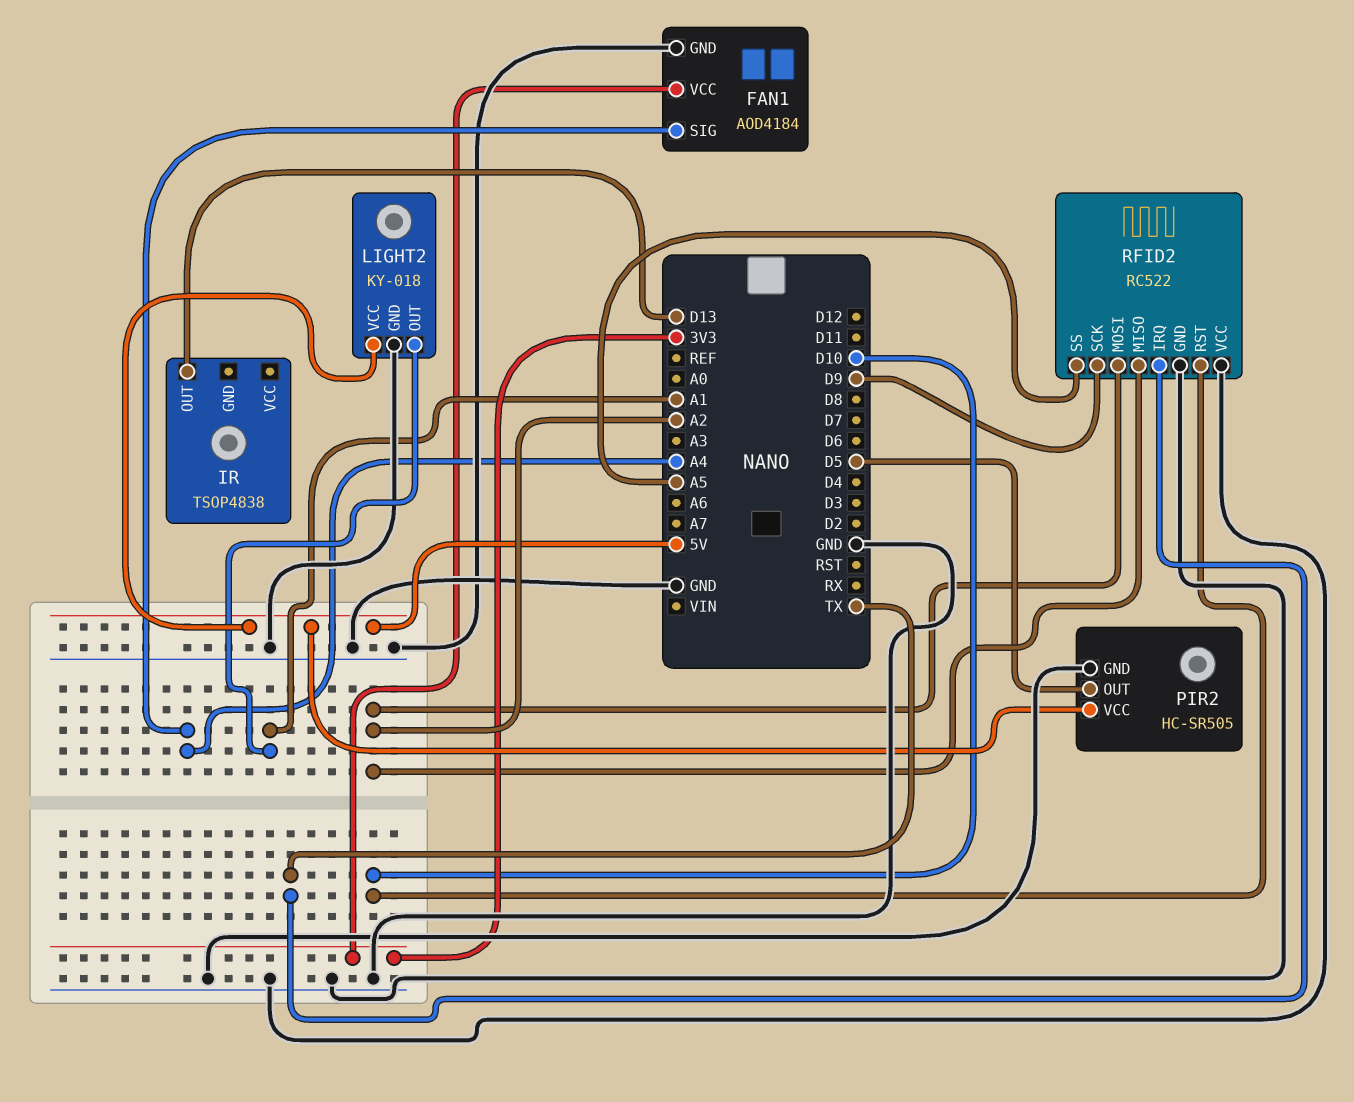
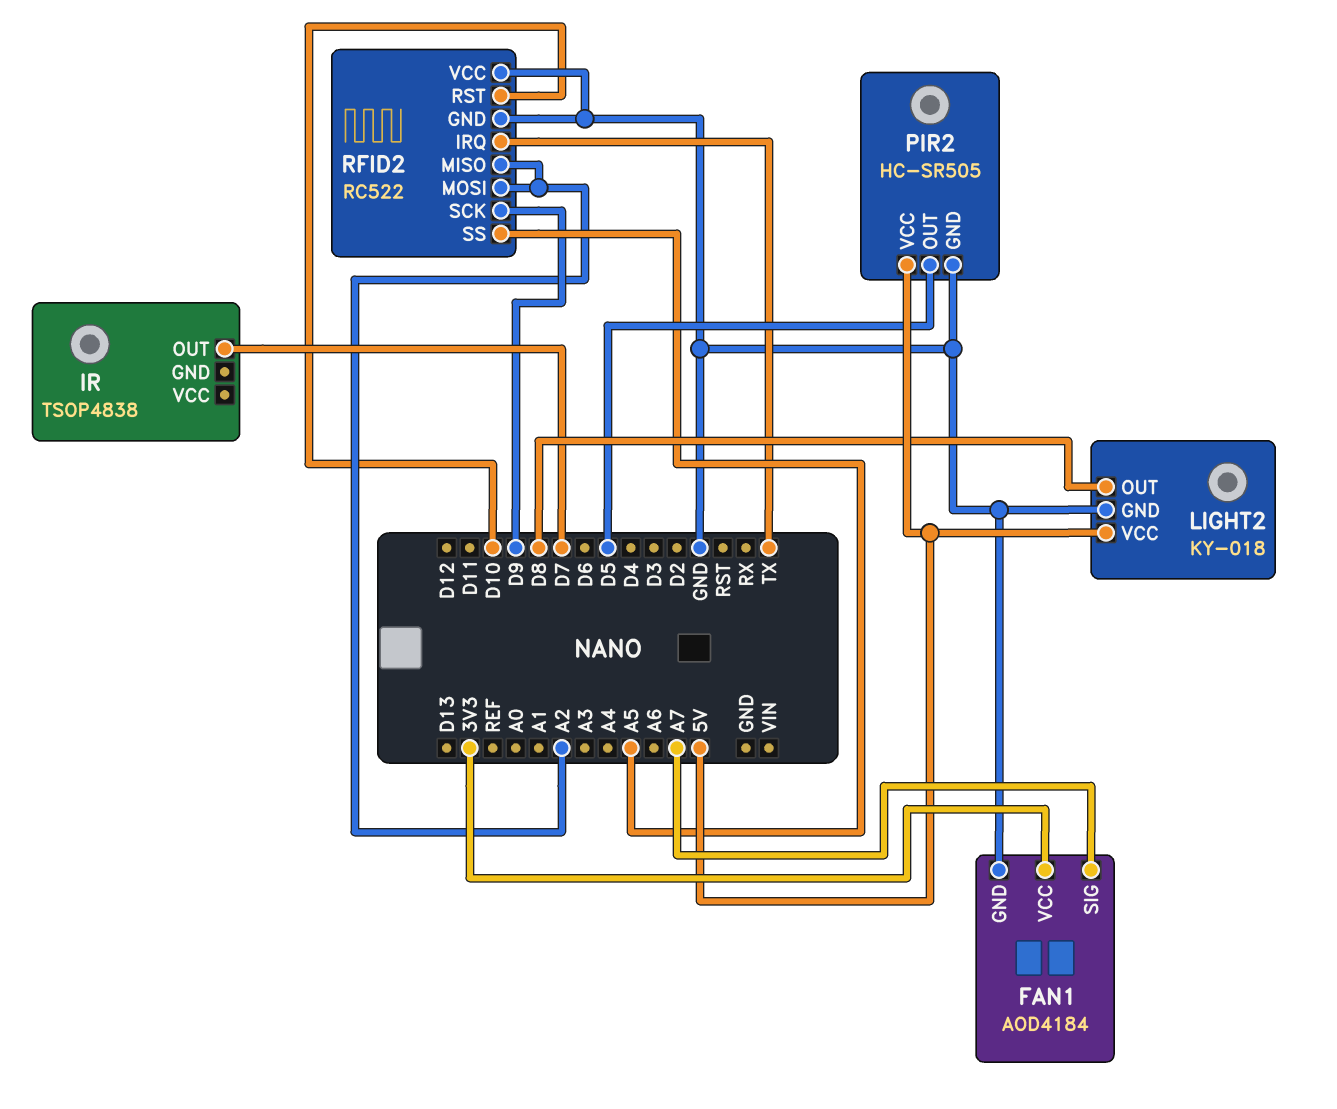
FAN1 pin SIG: A4 -> A7
IR pin OUT: D13 -> D7
LIGHT2 pin OUT: A1 -> D8

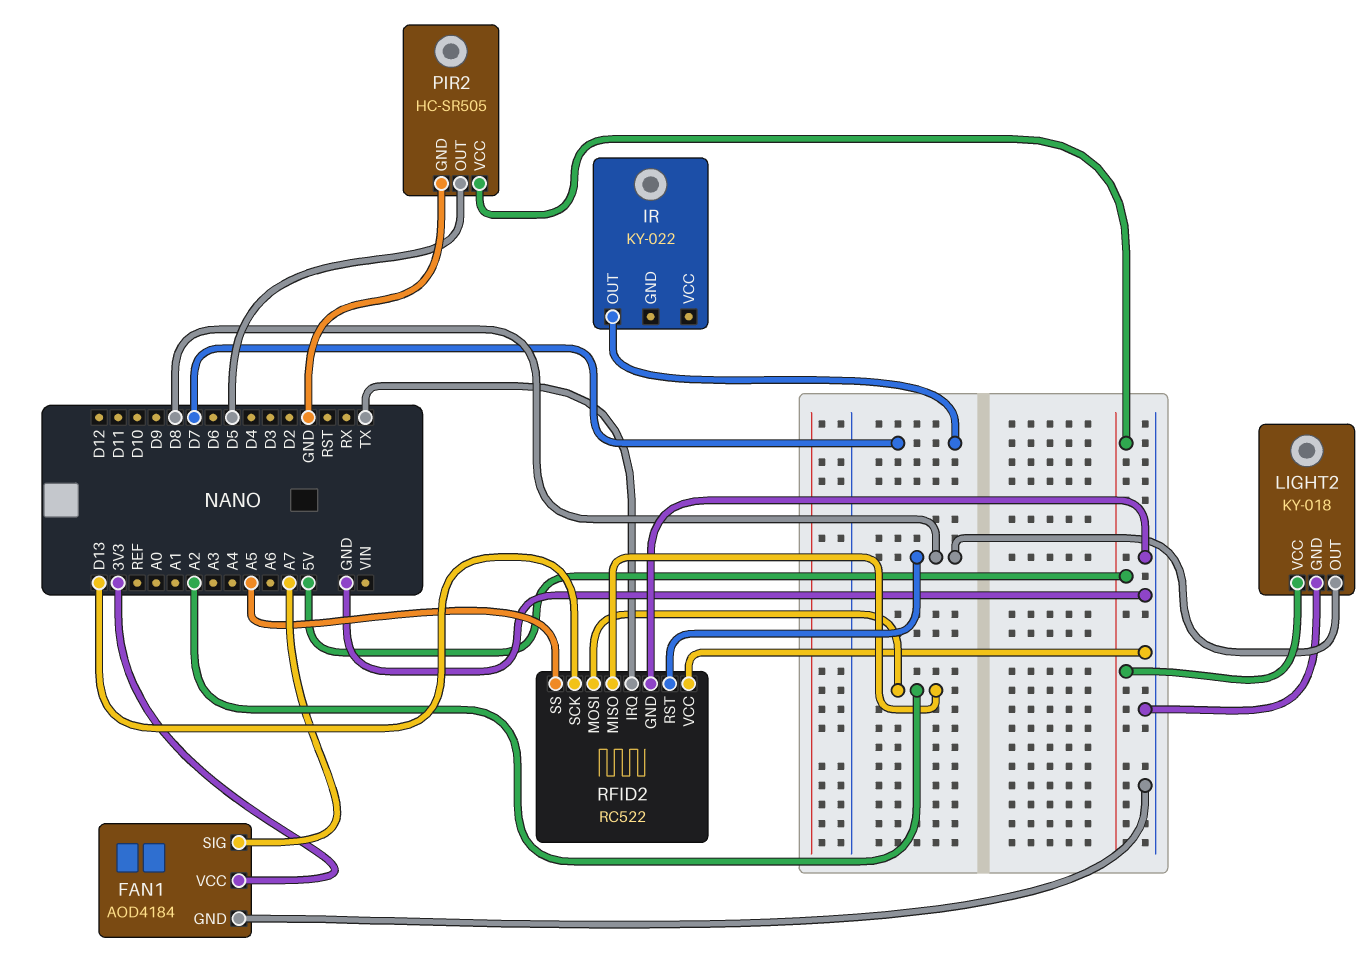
IR: TSOP4838 -> KY-022
RFID2 pin RST: D10 -> D8
RFID2 pin SCK: D9 -> D13

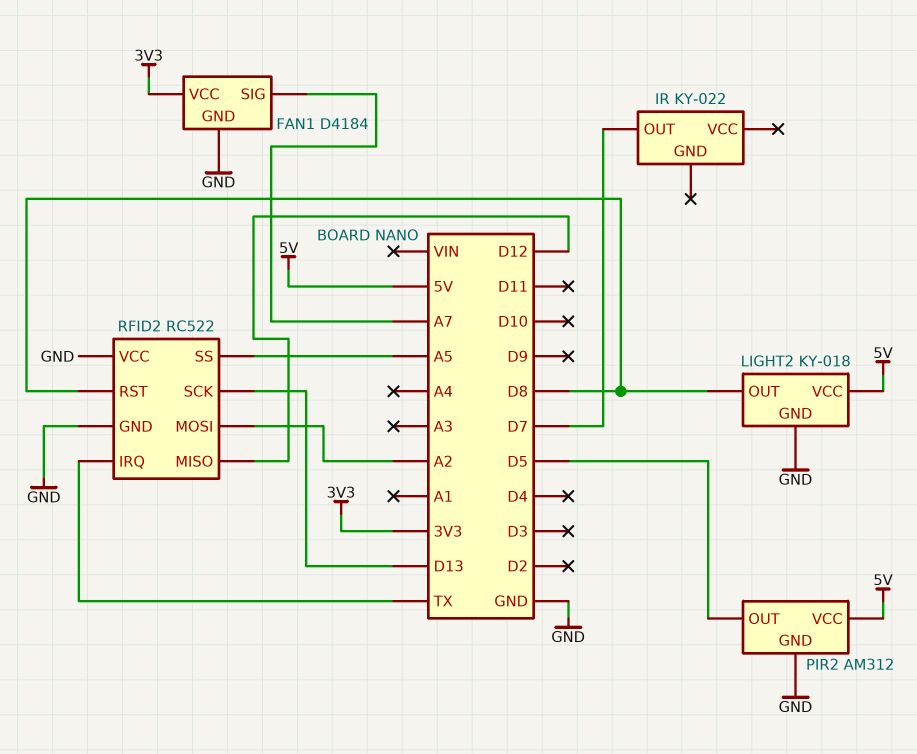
FAN1: AOD4184 -> D4184
PIR2: HC-SR505 -> AM312
RFID2 pin MISO: A2 -> D12

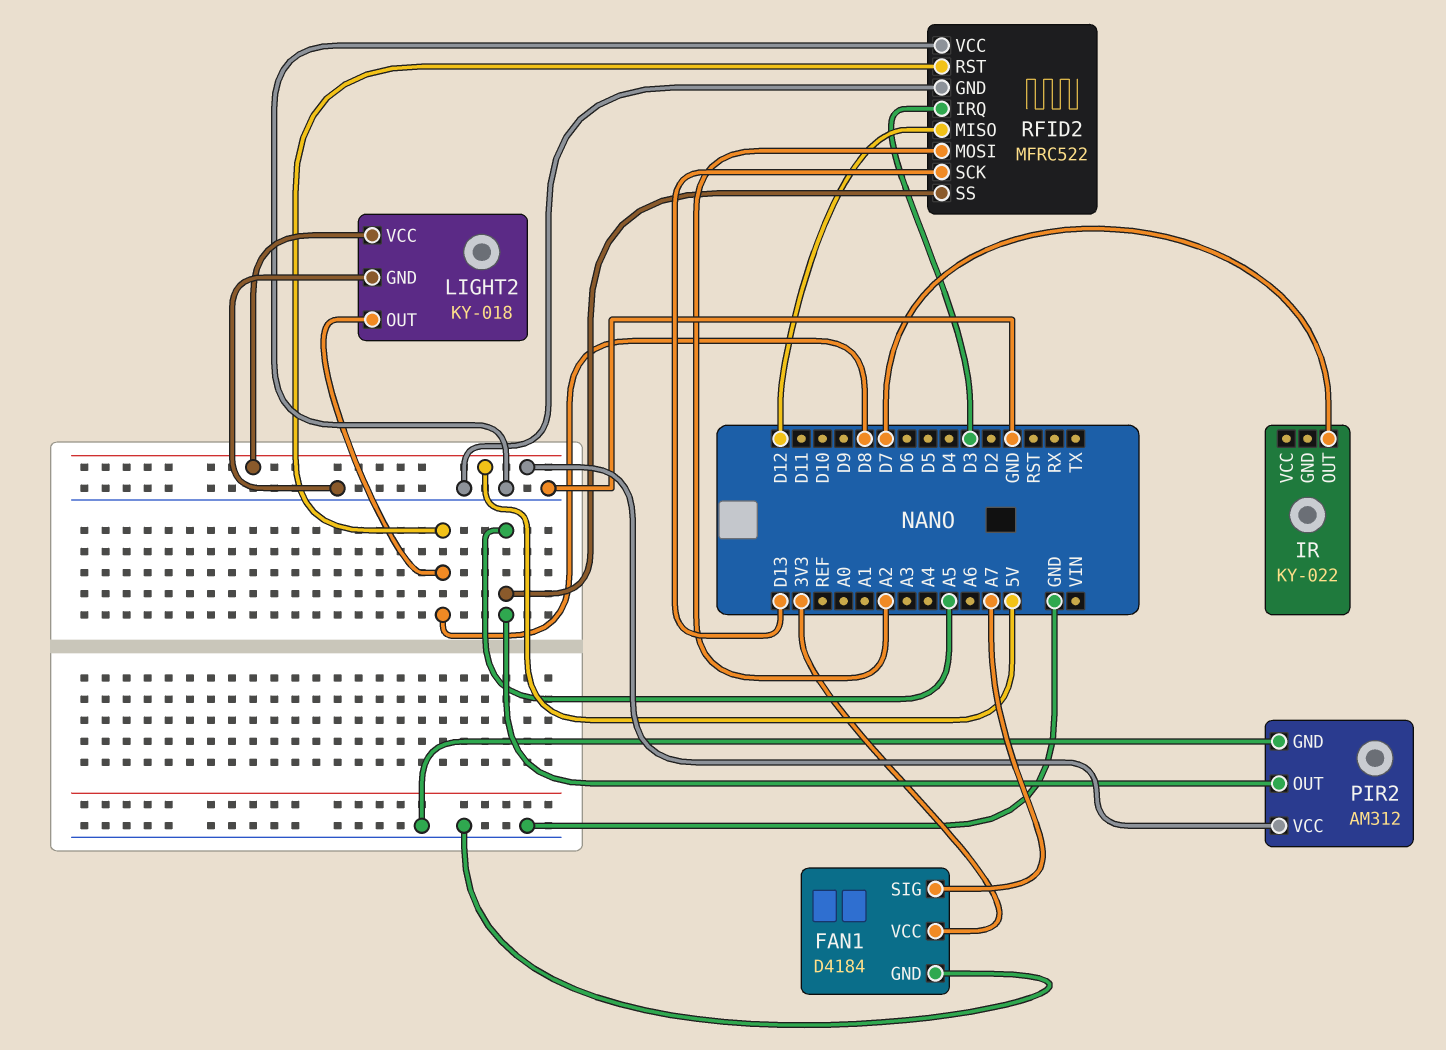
PIR2 pin OUT: D5 -> A5
RFID2: RC522 -> MFRC522
RFID2 pin IRQ: TX -> D3

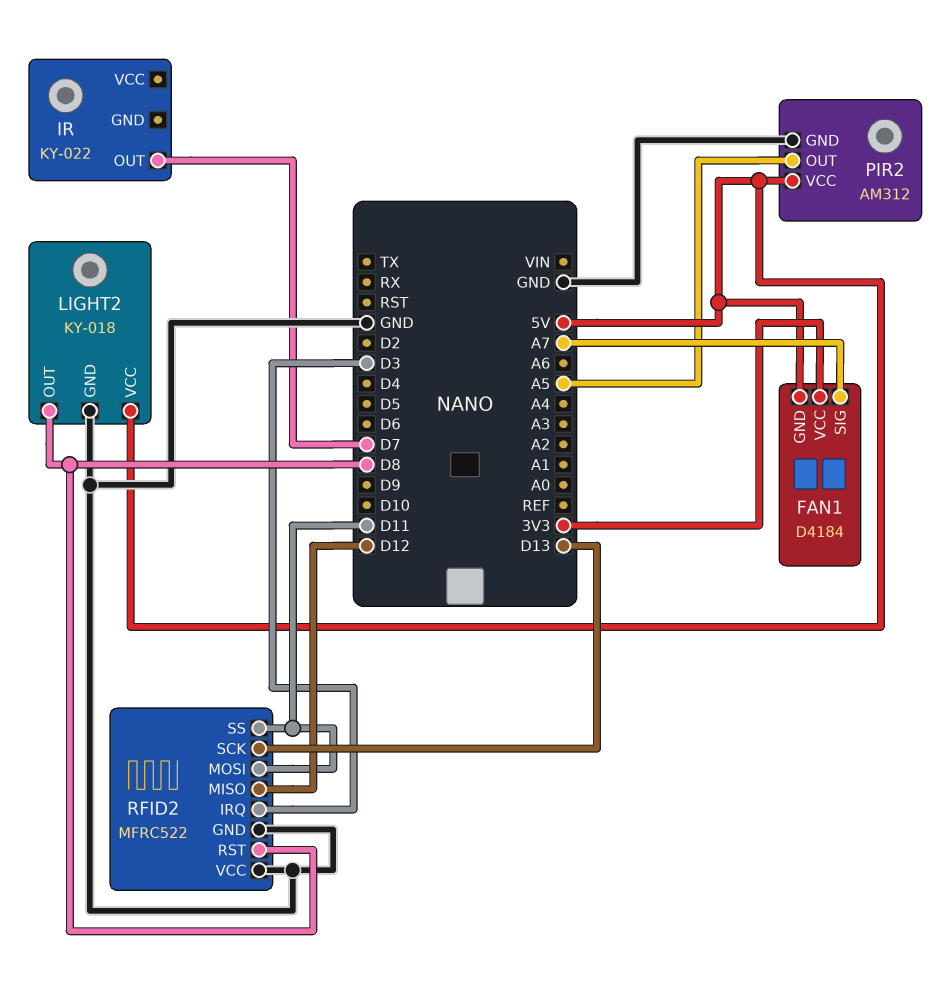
FAN1 pin GND: GND -> 5V
RFID2 pin MOSI: A2 -> D11
RFID2 pin SS: A5 -> D11

